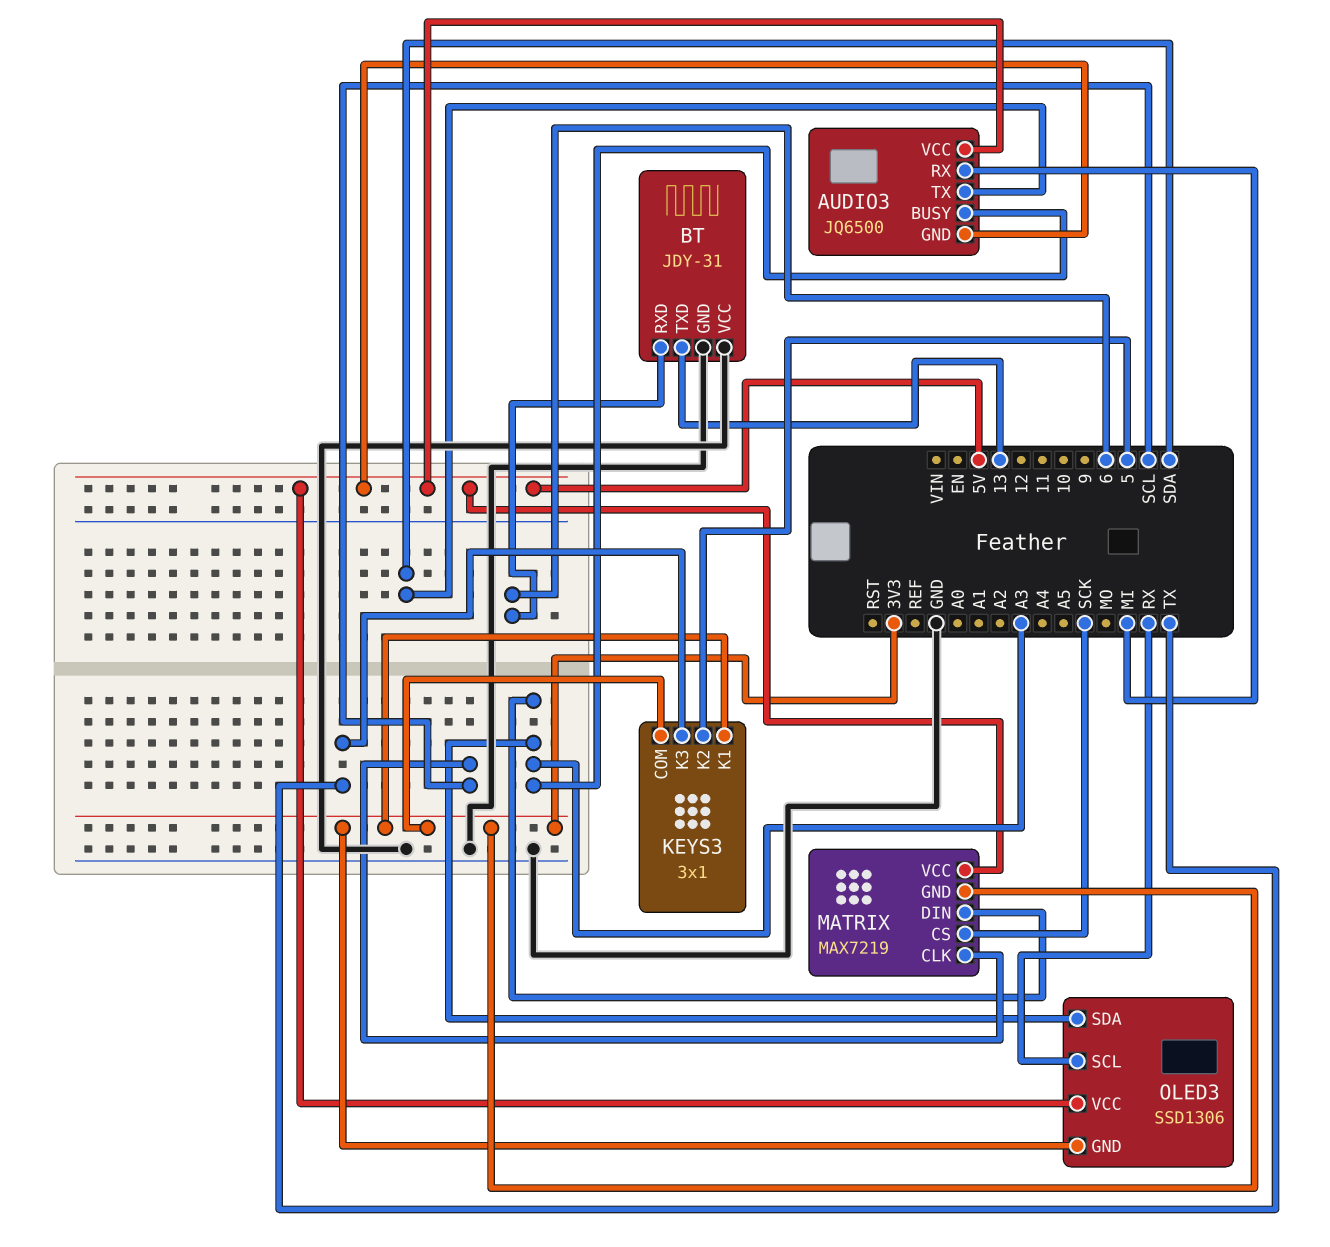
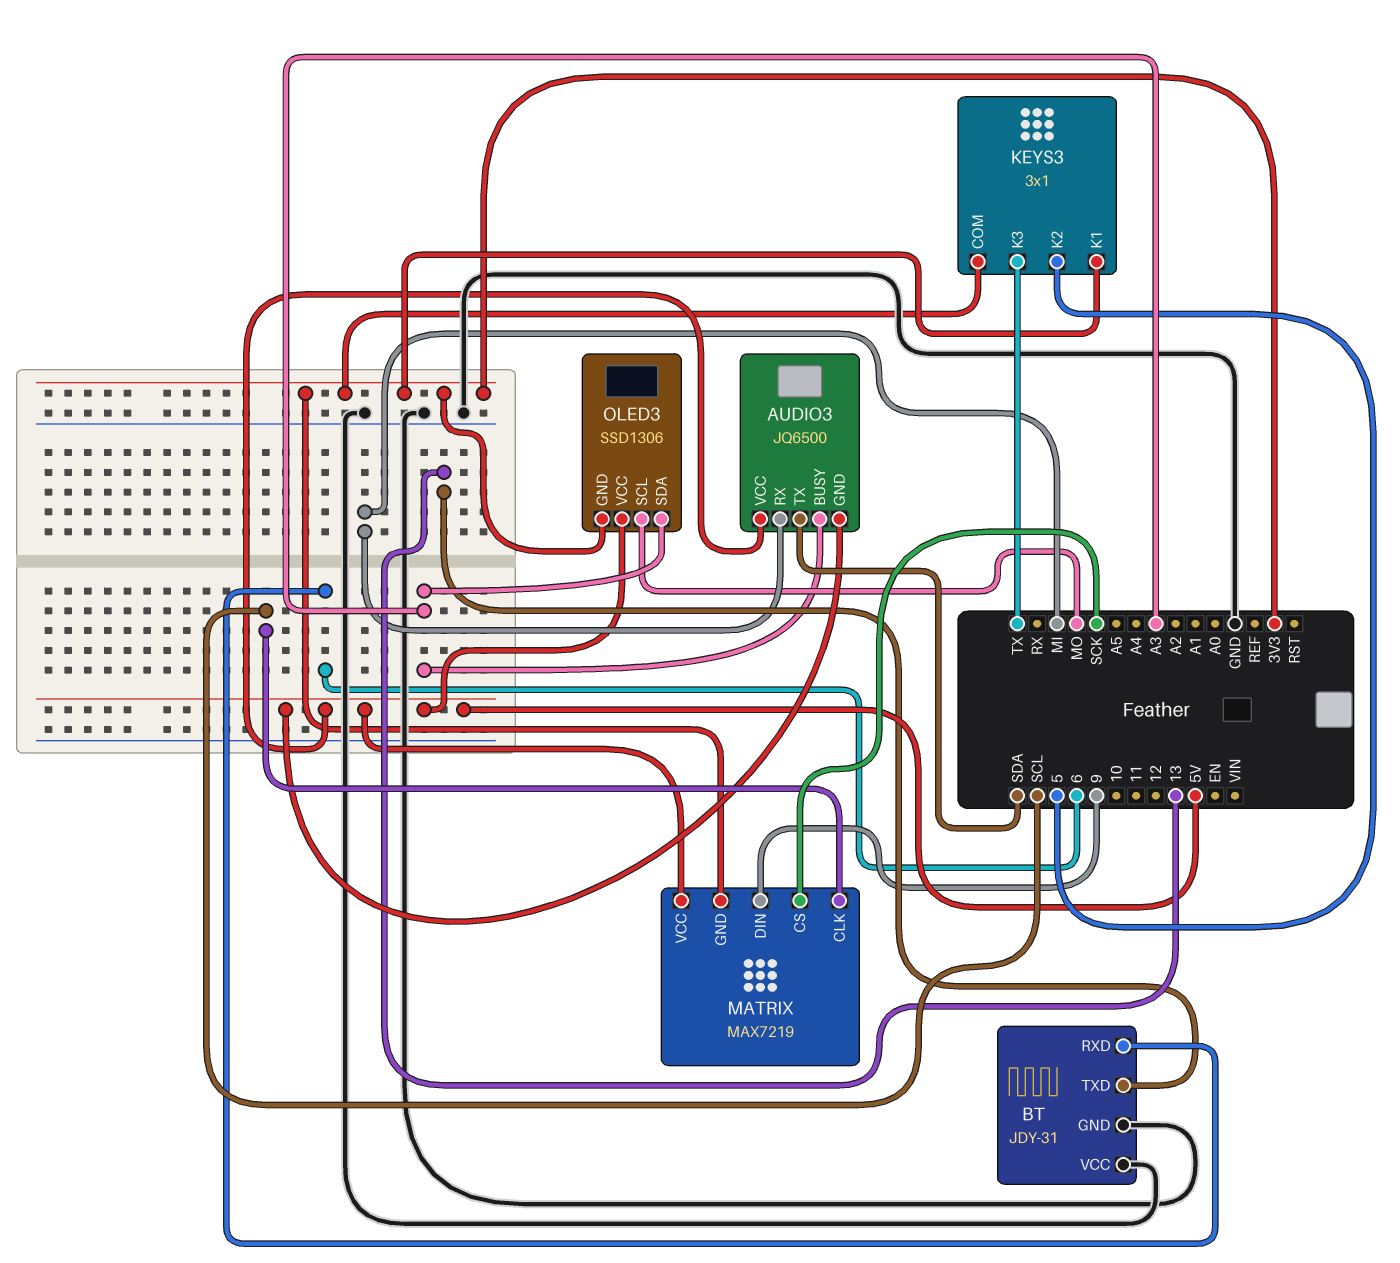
MATRIX pin DIN: A3 -> 9
OLED3 pin SCL: RX -> MO

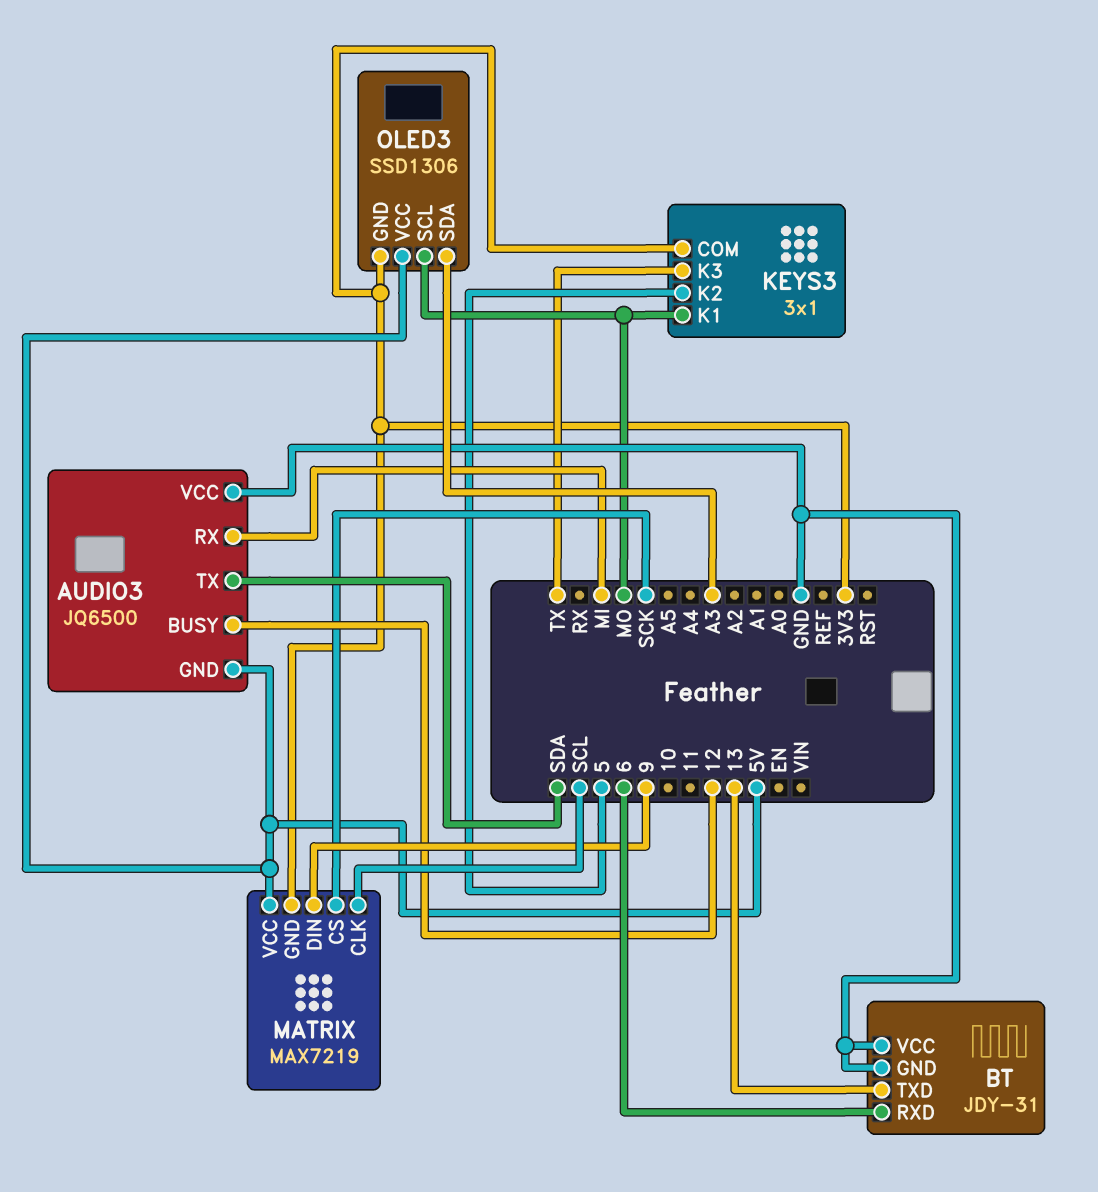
AUDIO3 pin BUSY: A3 -> 12
AUDIO3 pin VCC: 5V -> GND
KEYS3 pin K1: 3V3 -> MO

